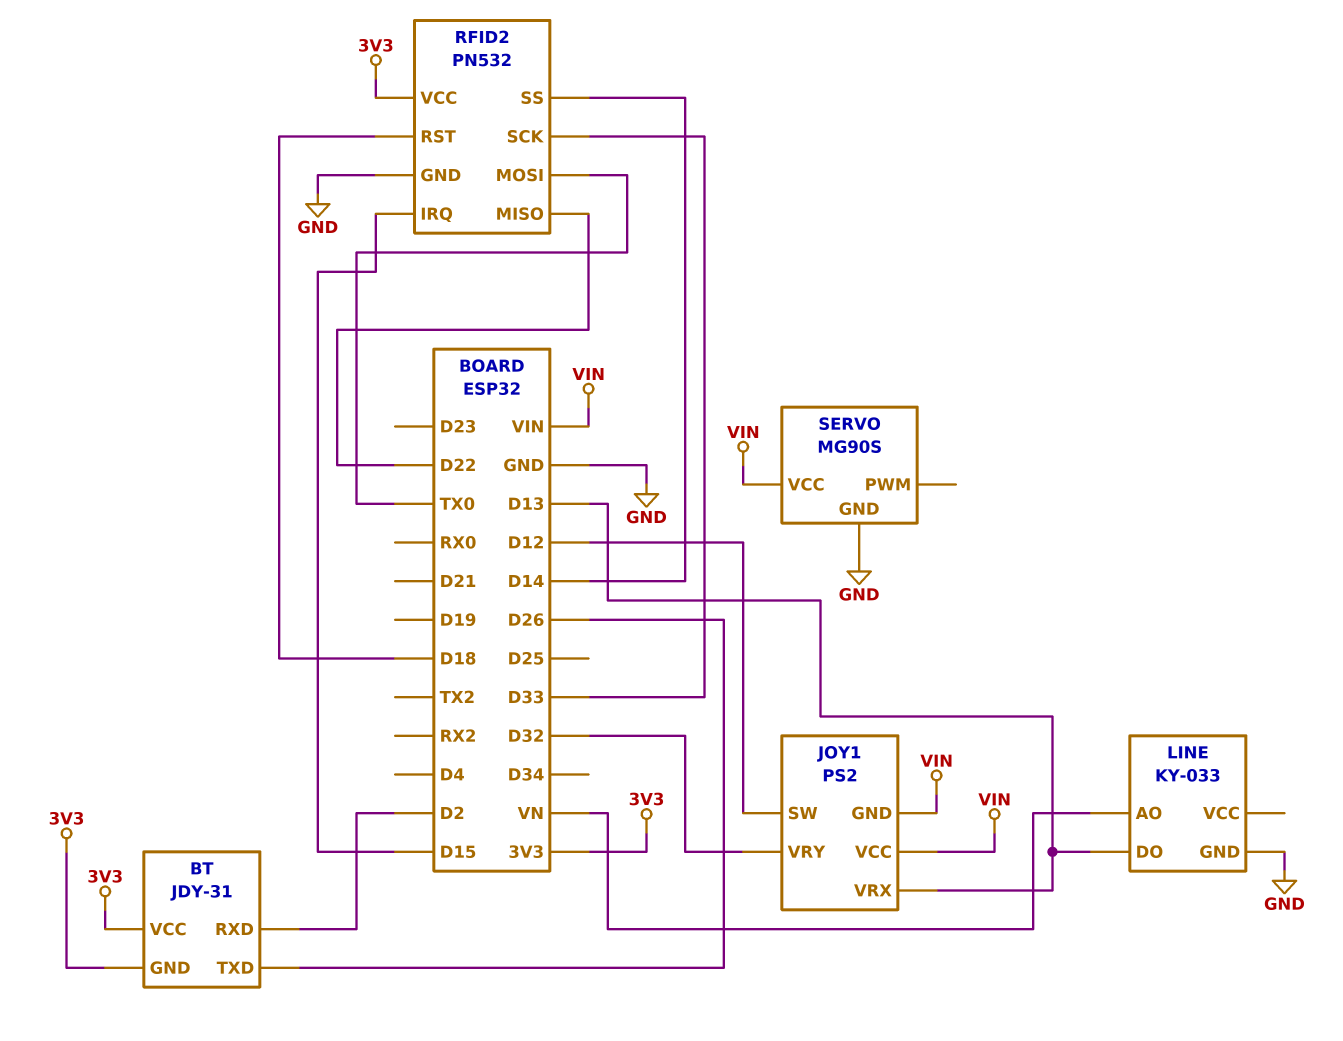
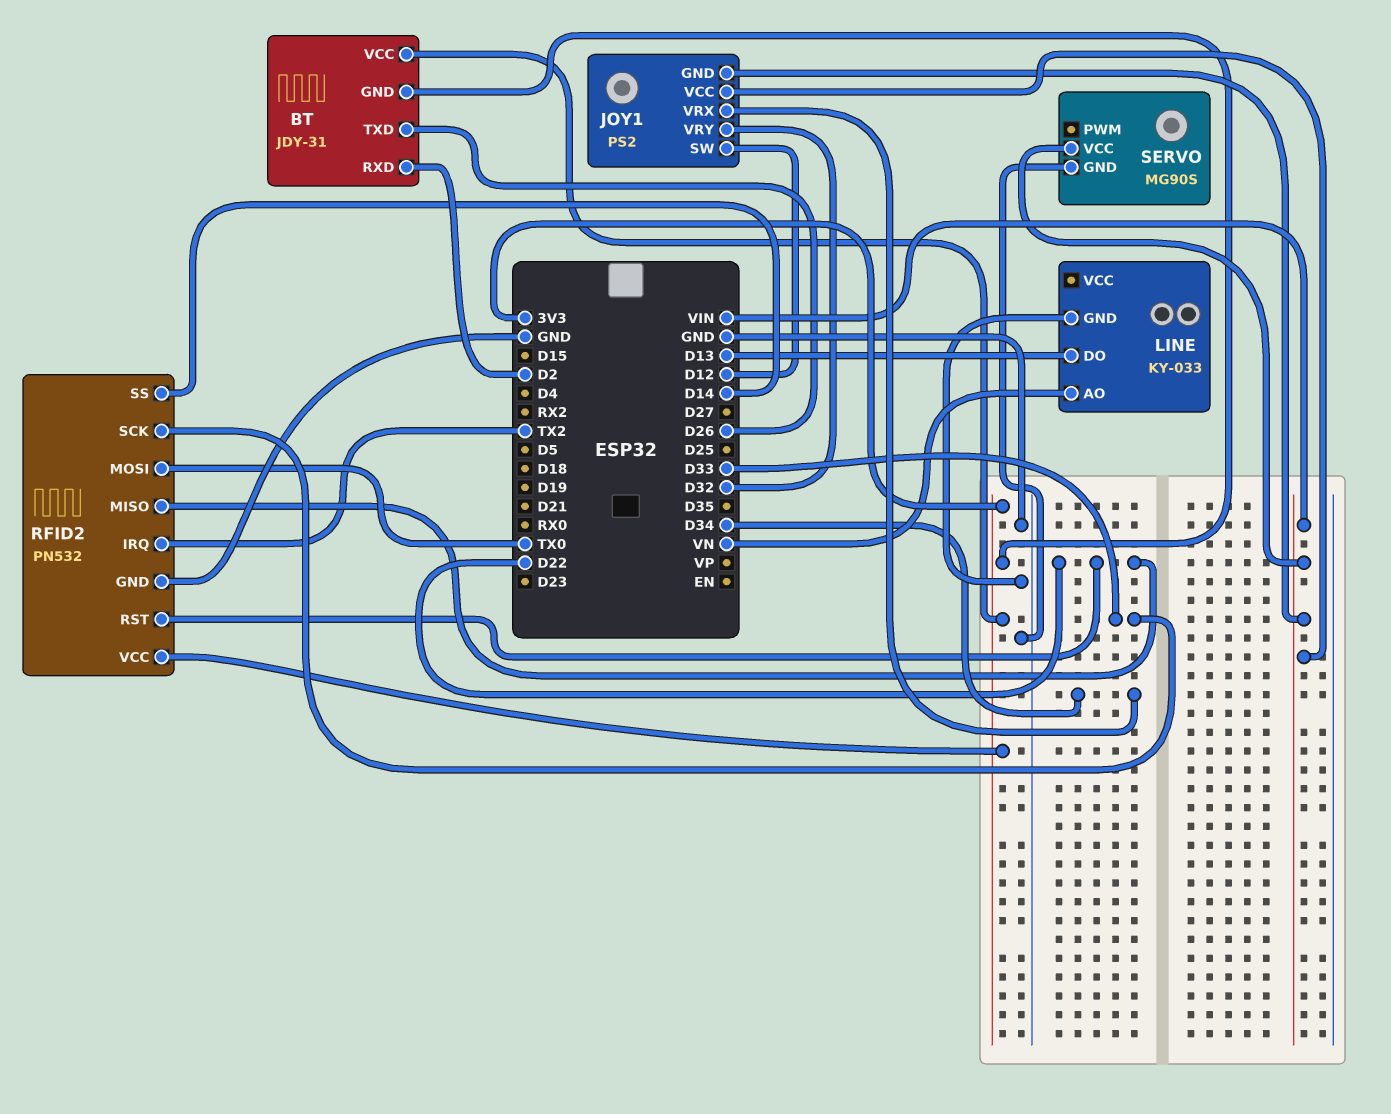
JOY1 pin VRX: D13 -> D34
RFID2 pin IRQ: D15 -> TX2
RFID2 pin RST: D18 -> D22

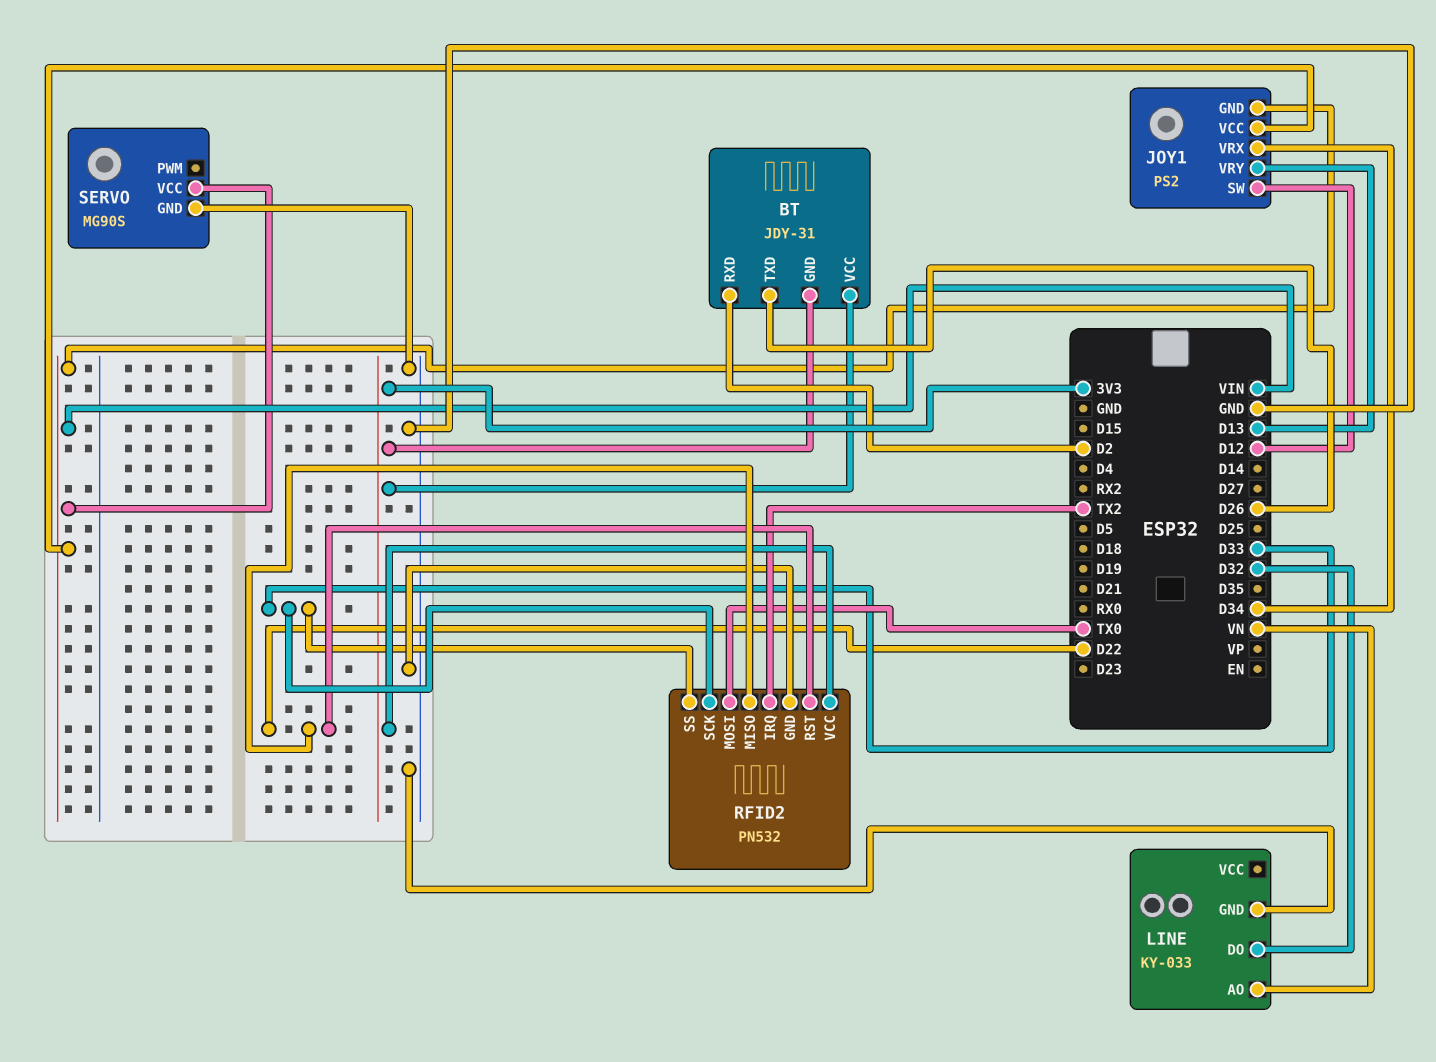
JOY1 pin VRY: D32 -> D13
LINE pin DO: D13 -> D32
RFID2 pin SS: D14 -> D33

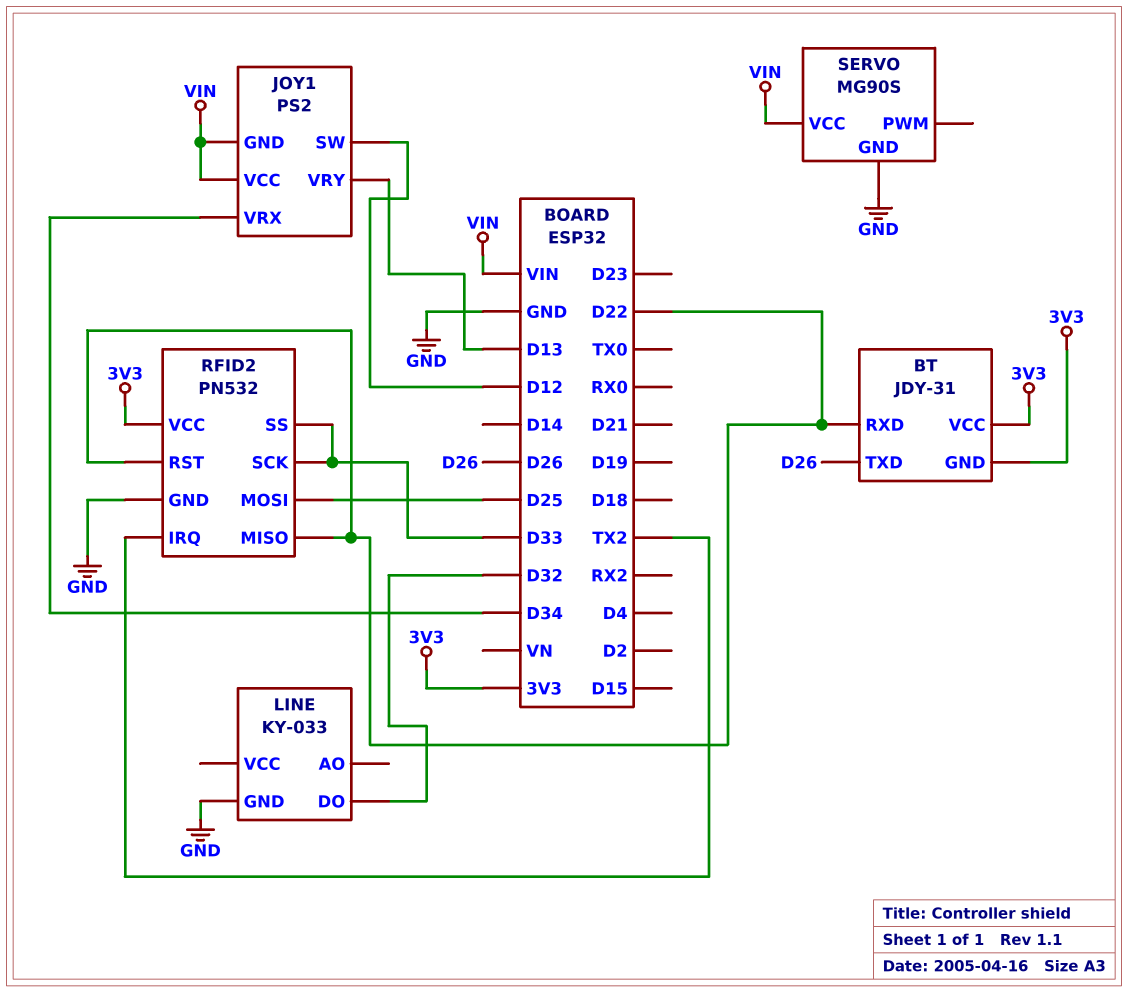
BT pin RXD: D2 -> D22
LINE pin AO: VN -> none
RFID2 pin MOSI: TX0 -> D25

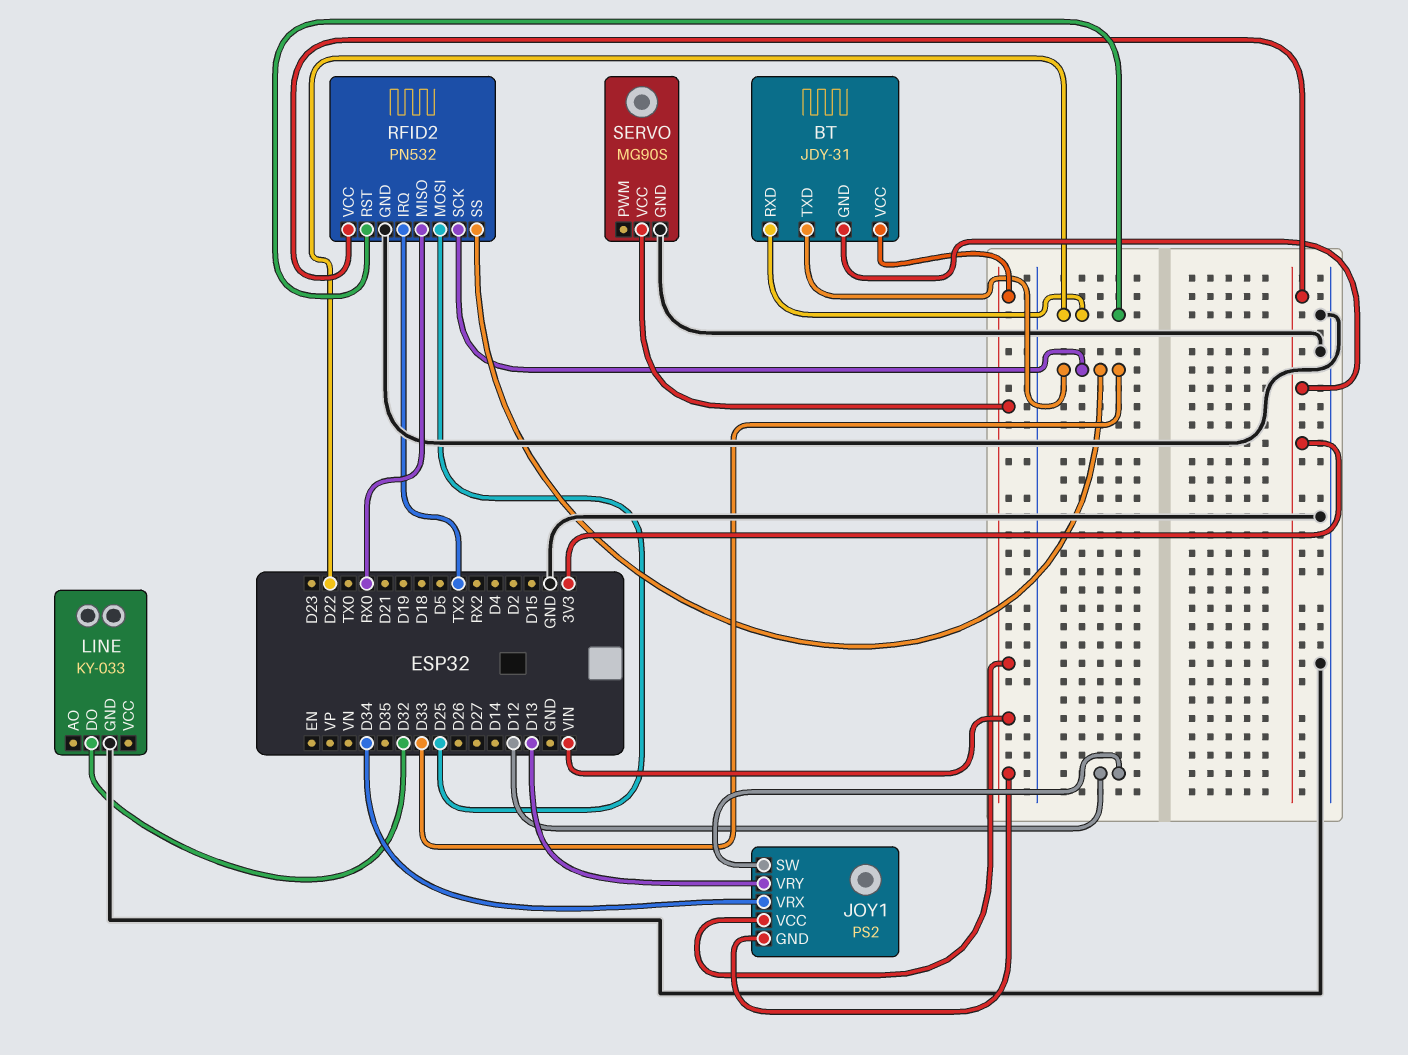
BT pin TXD: D26 -> D33
BT pin VCC: 3V3 -> VIN
RFID2 pin MISO: D22 -> RX0

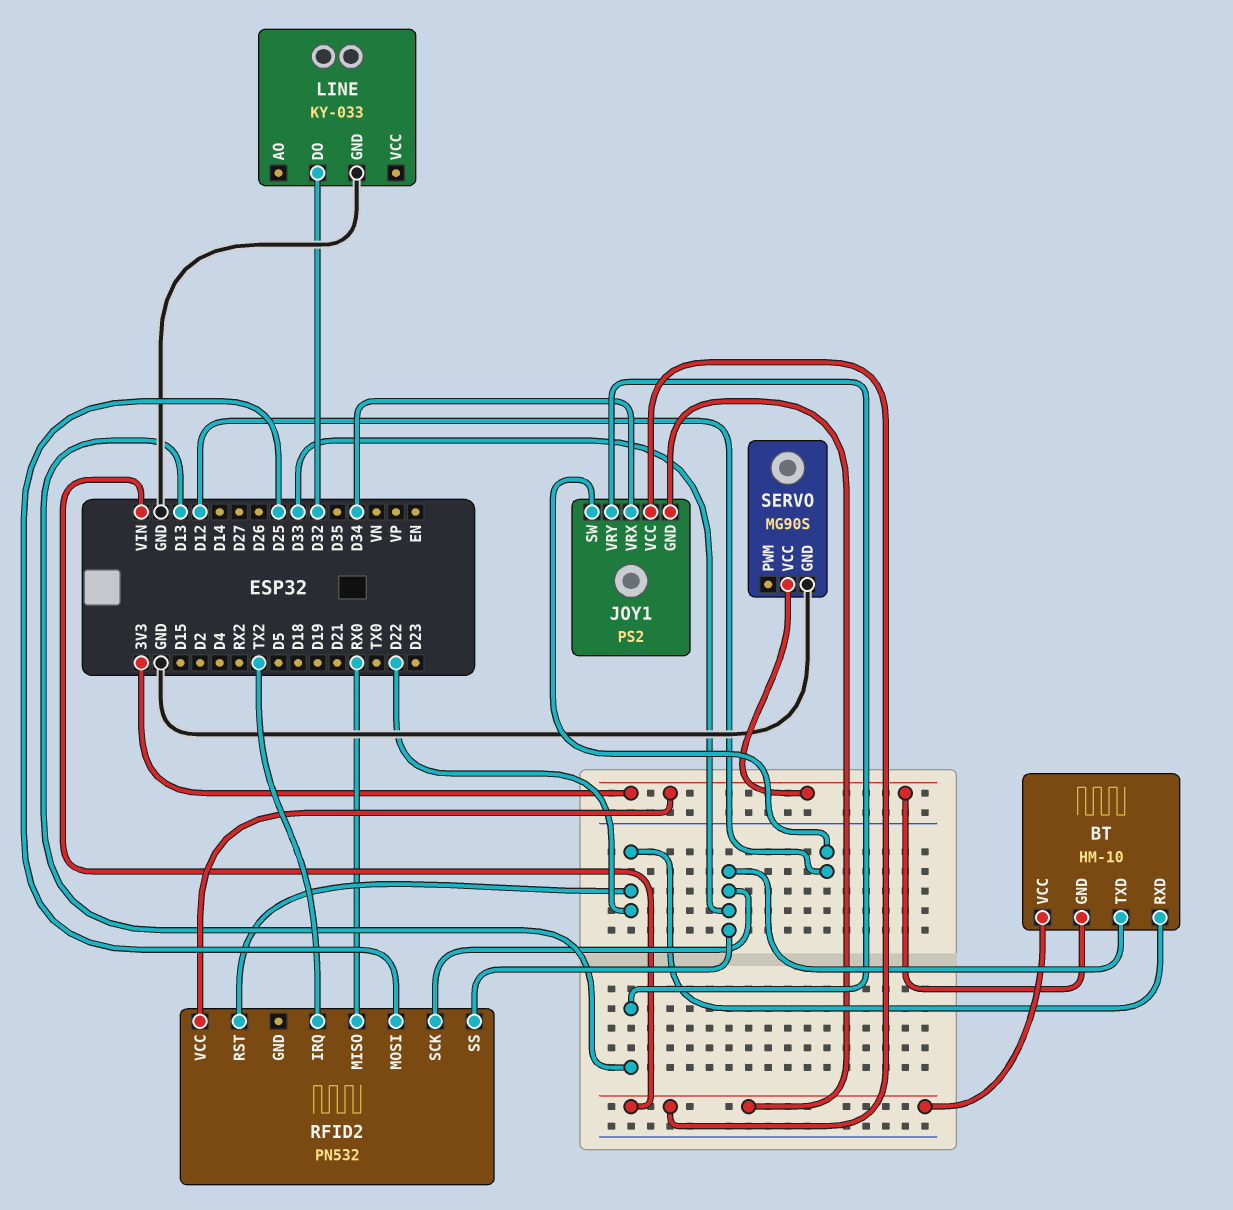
BT: JDY-31 -> HM-10
RFID2 pin GND: GND -> none
SERVO pin VCC: VIN -> 3V3

